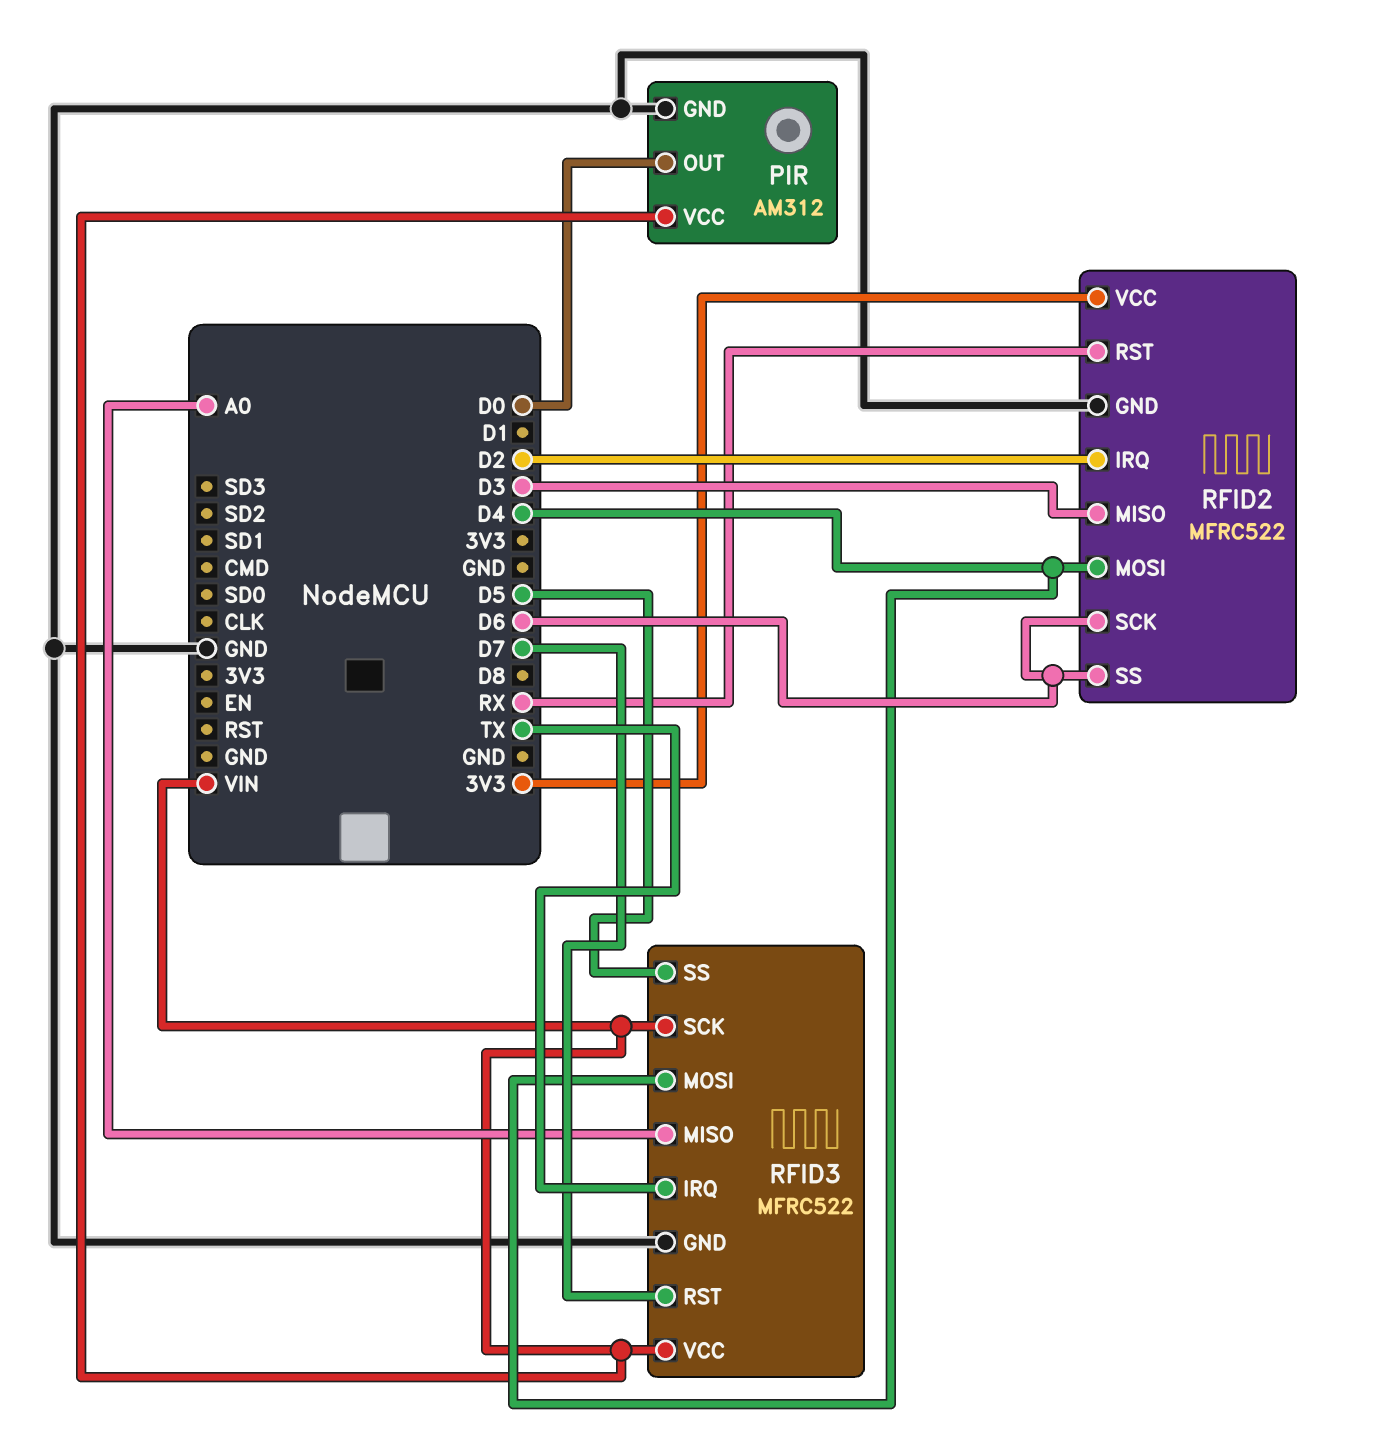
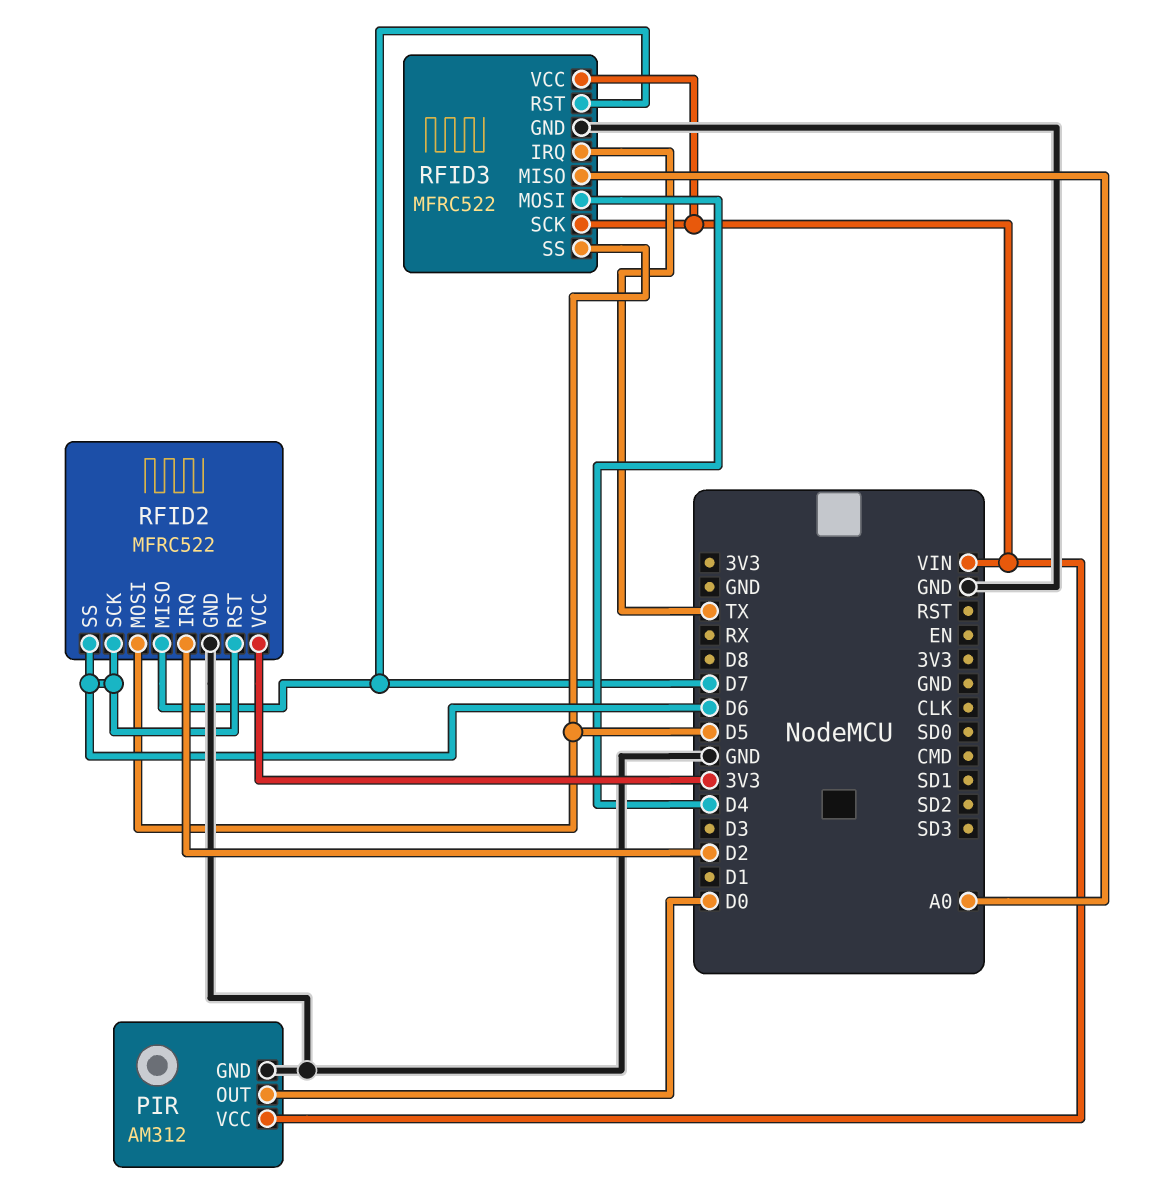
RFID2 pin MISO: D3 -> D7
RFID2 pin MOSI: D4 -> D5
RFID2 pin RST: RX -> D6

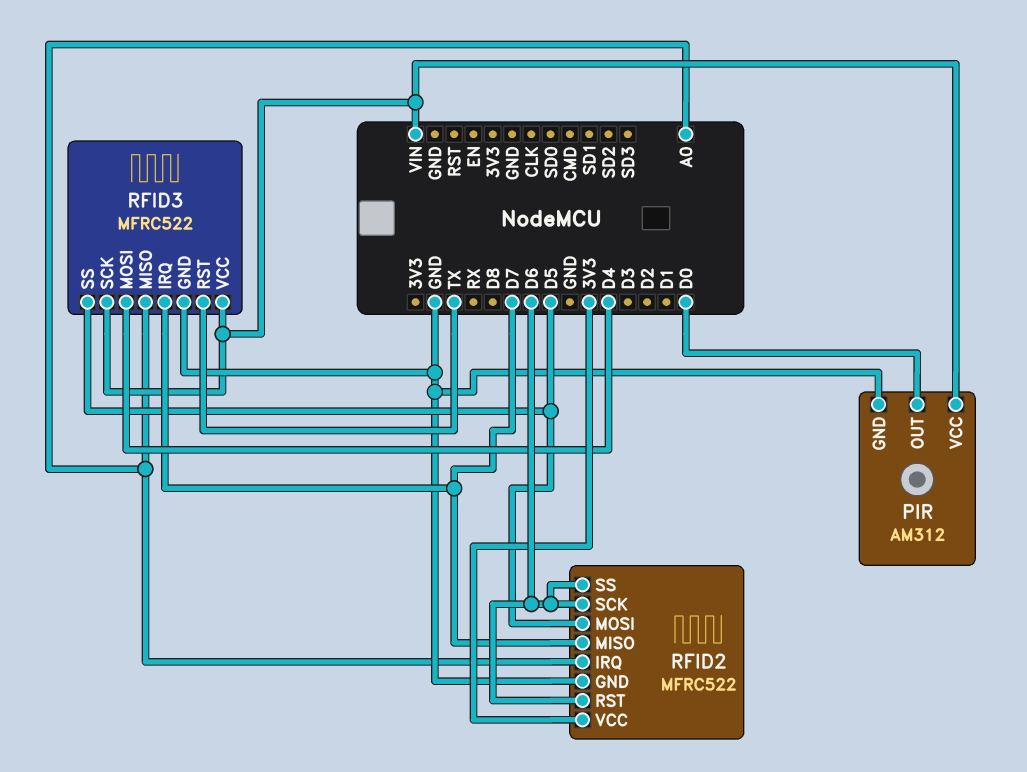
RFID2 pin IRQ: D2 -> A0
RFID3 pin IRQ: TX -> D7
RFID3 pin RST: D7 -> TX

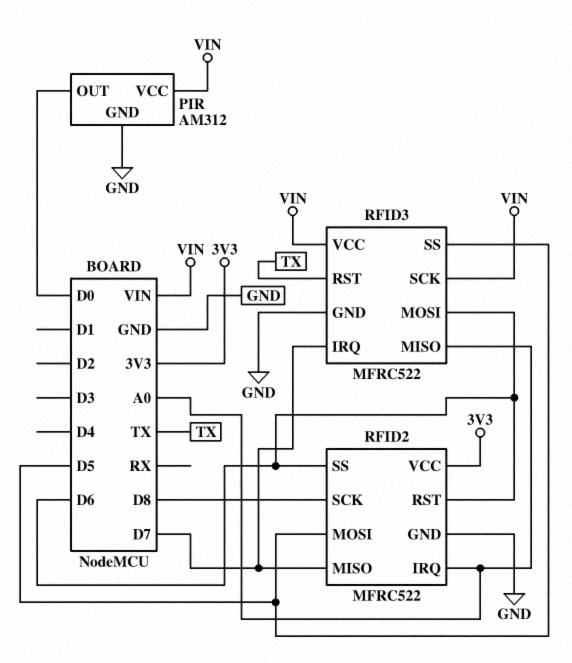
RFID2 pin SCK: D6 -> D8
RFID3 pin MOSI: D4 -> D6

